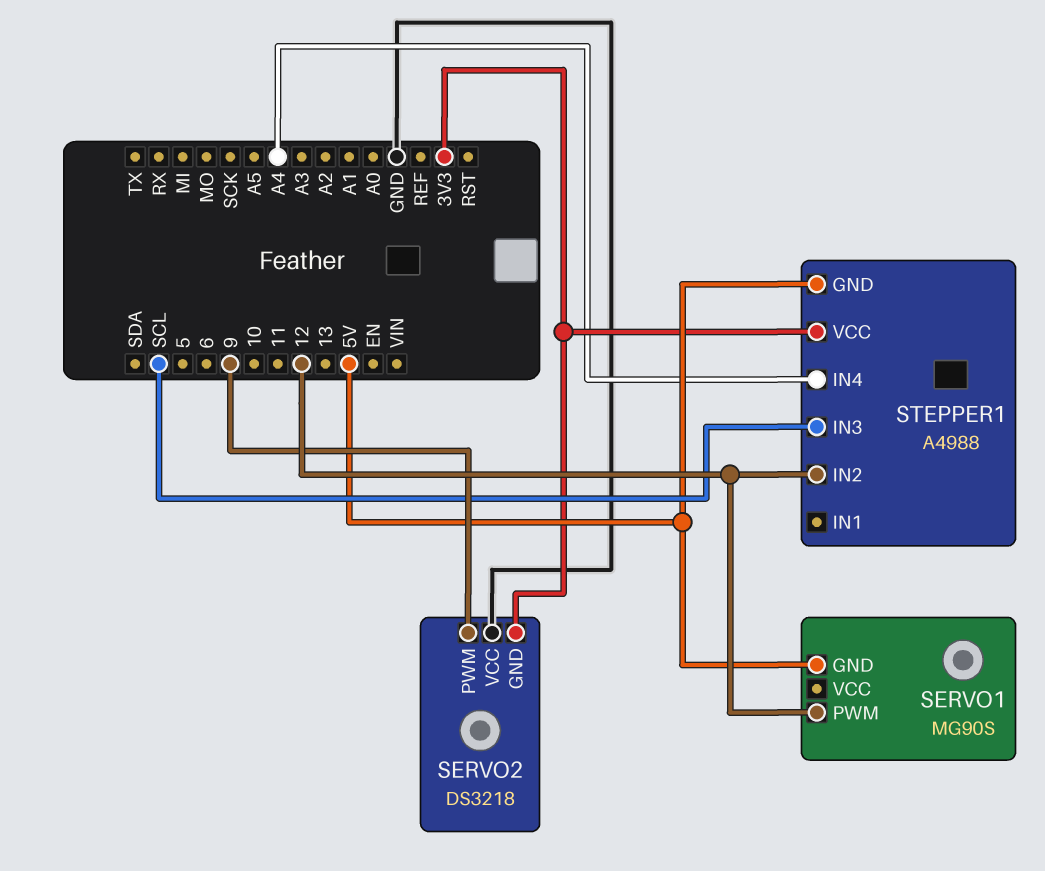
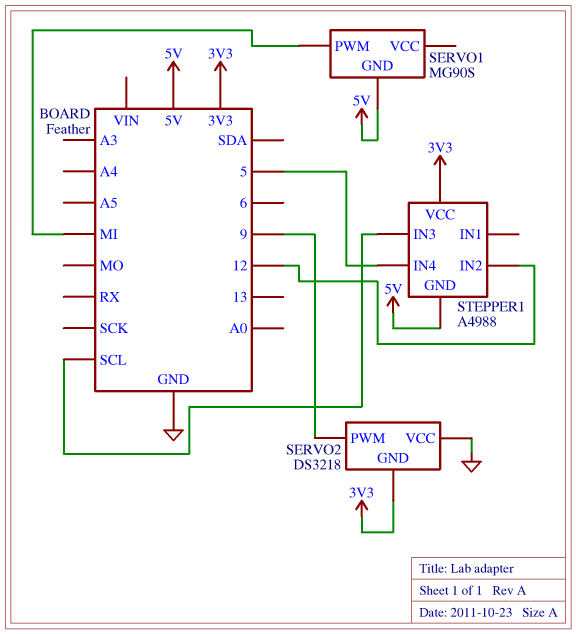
SERVO1 pin PWM: 12 -> MI
STEPPER1 pin IN4: A4 -> 5

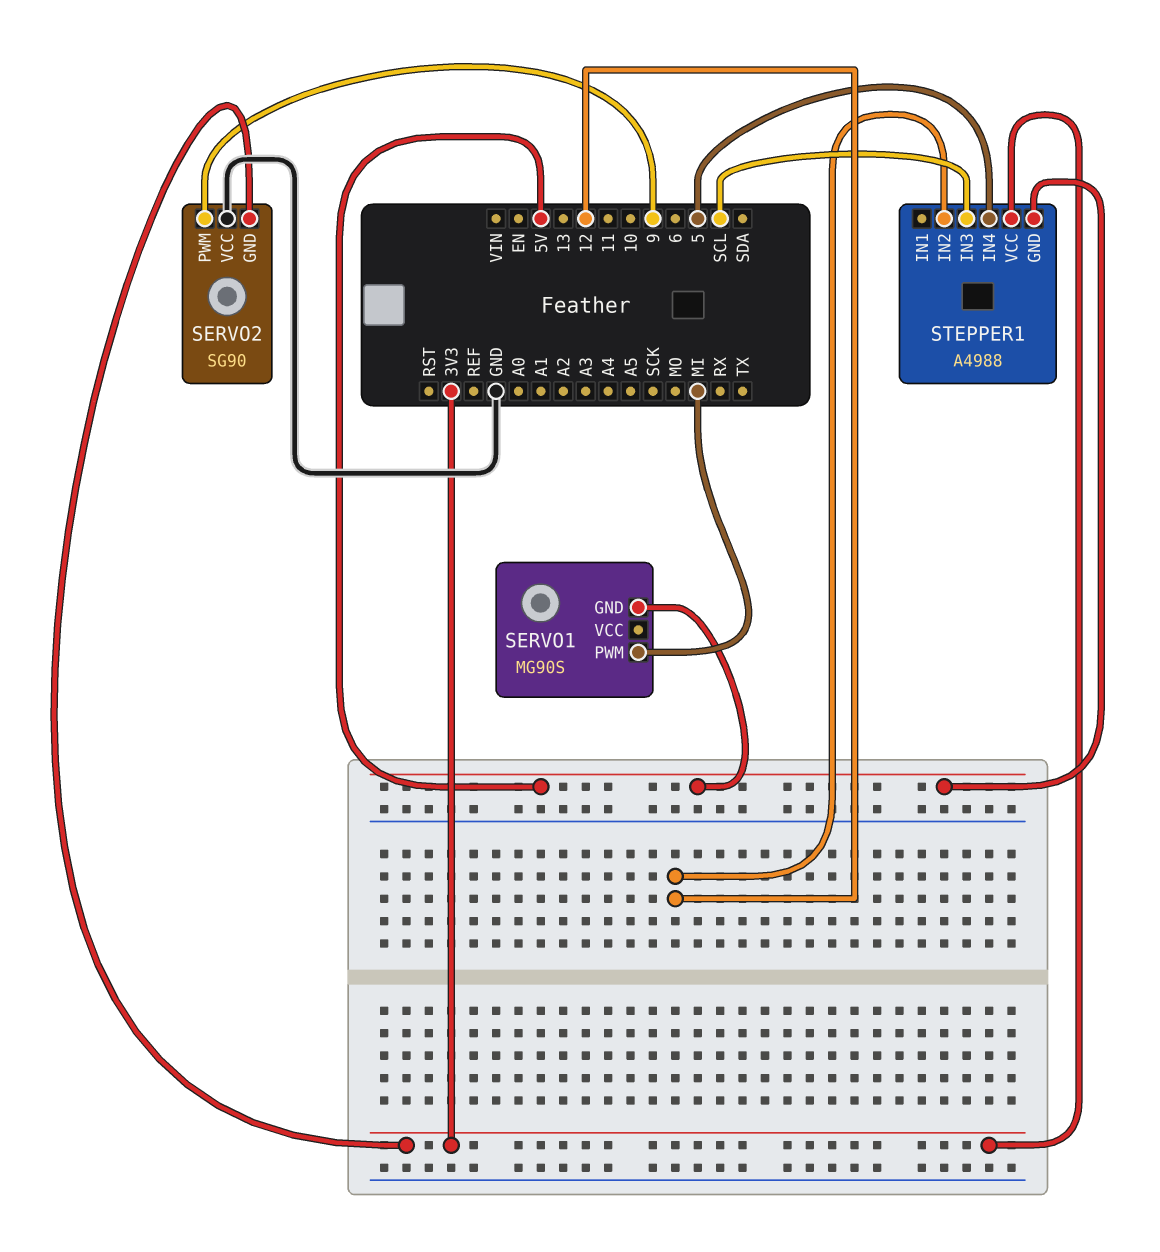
SERVO2: DS3218 -> SG90

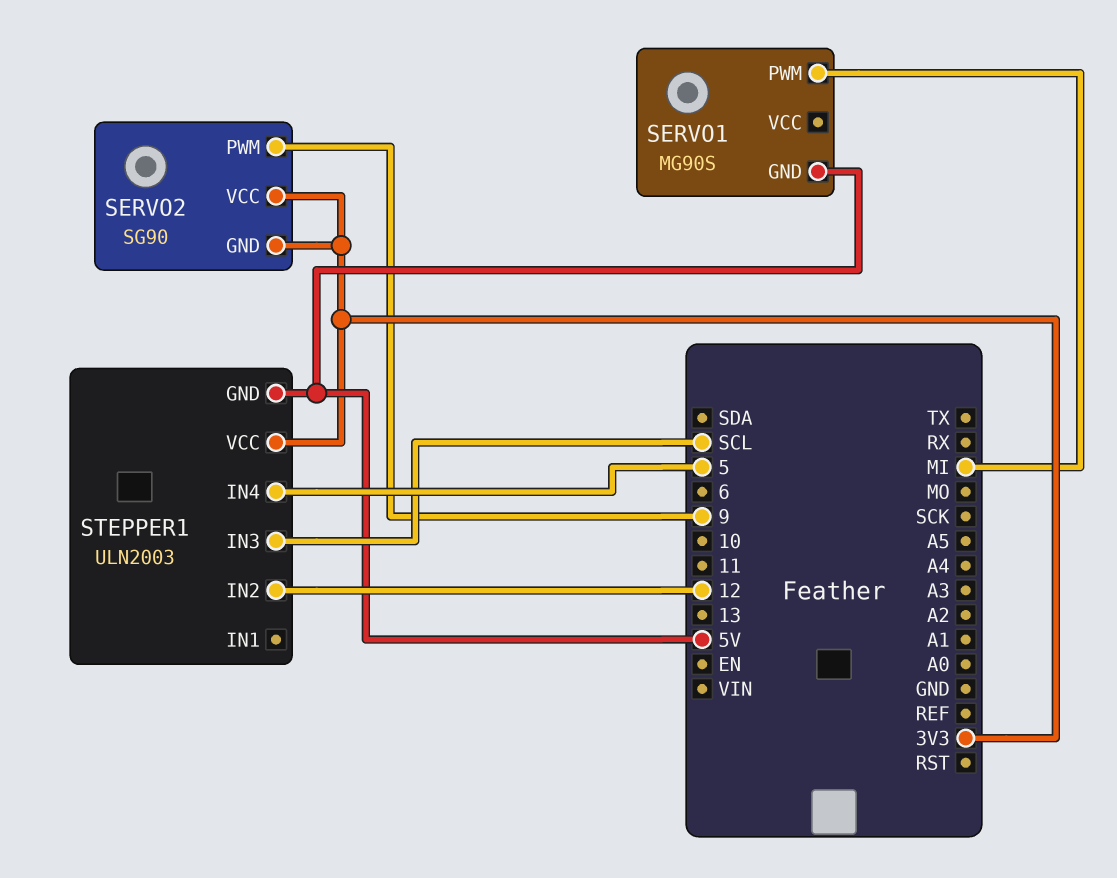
SERVO2 pin VCC: GND -> 3V3
STEPPER1: A4988 -> ULN2003

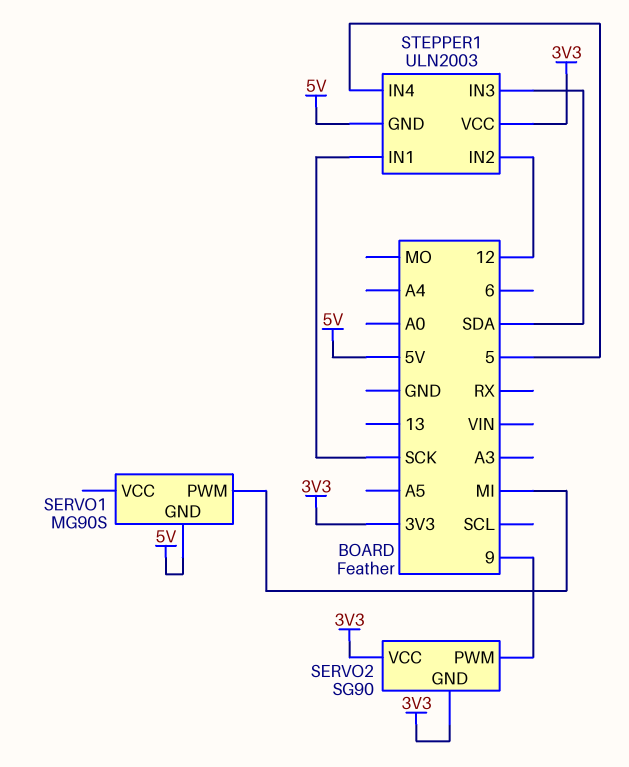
STEPPER1 pin IN1: none -> SCK
STEPPER1 pin IN3: SCL -> SDA

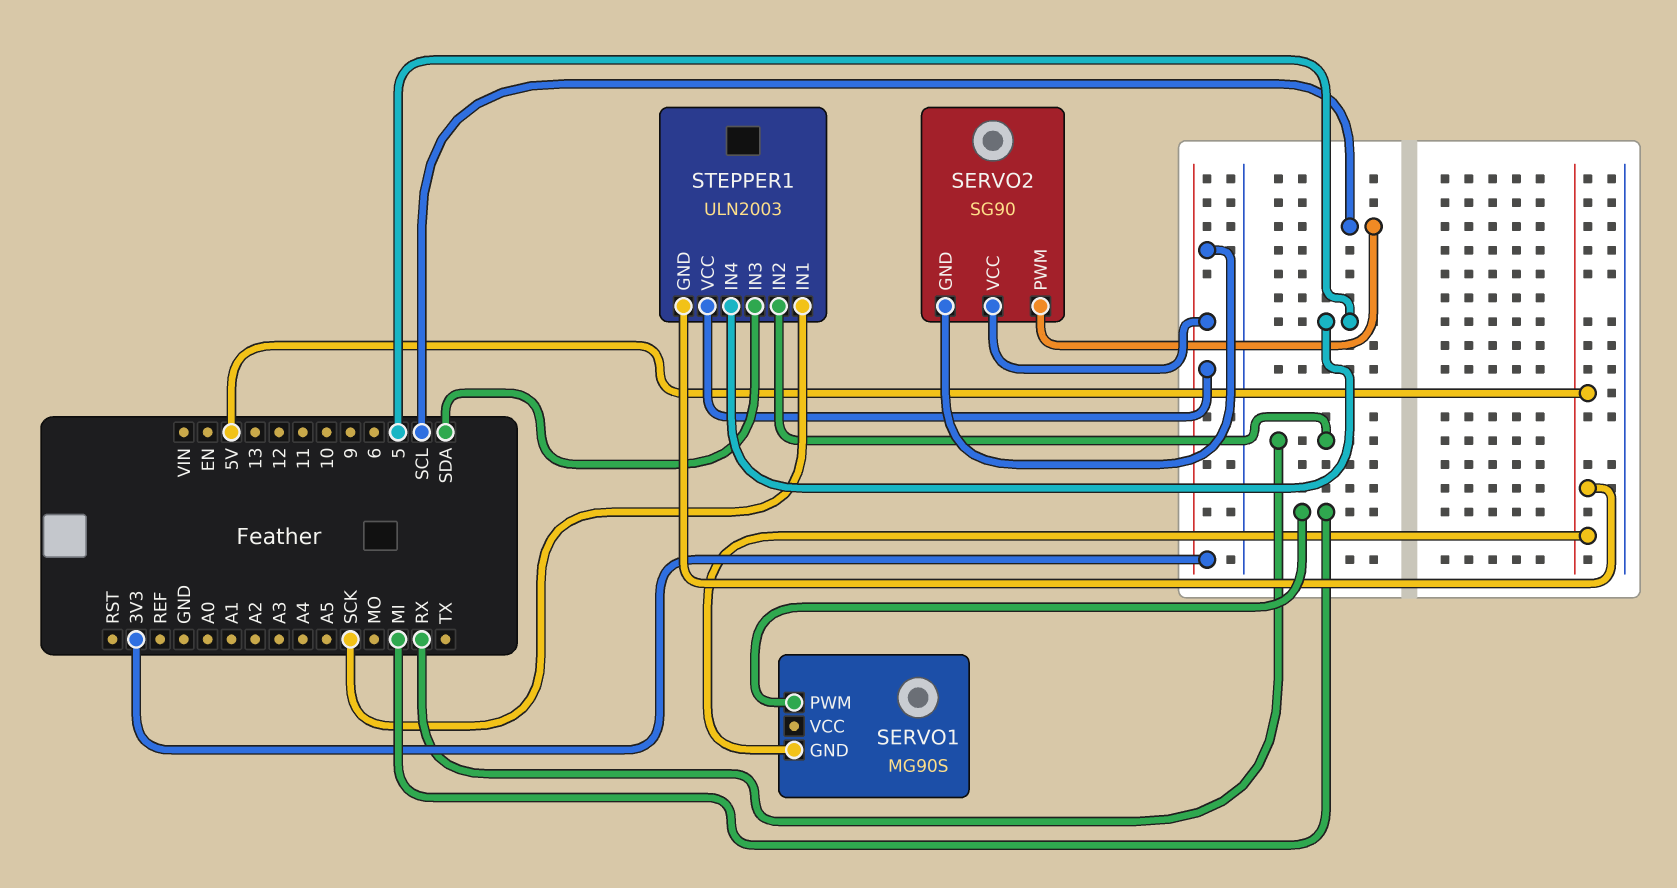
SERVO2 pin PWM: 9 -> SCL
STEPPER1 pin IN2: 12 -> RX

